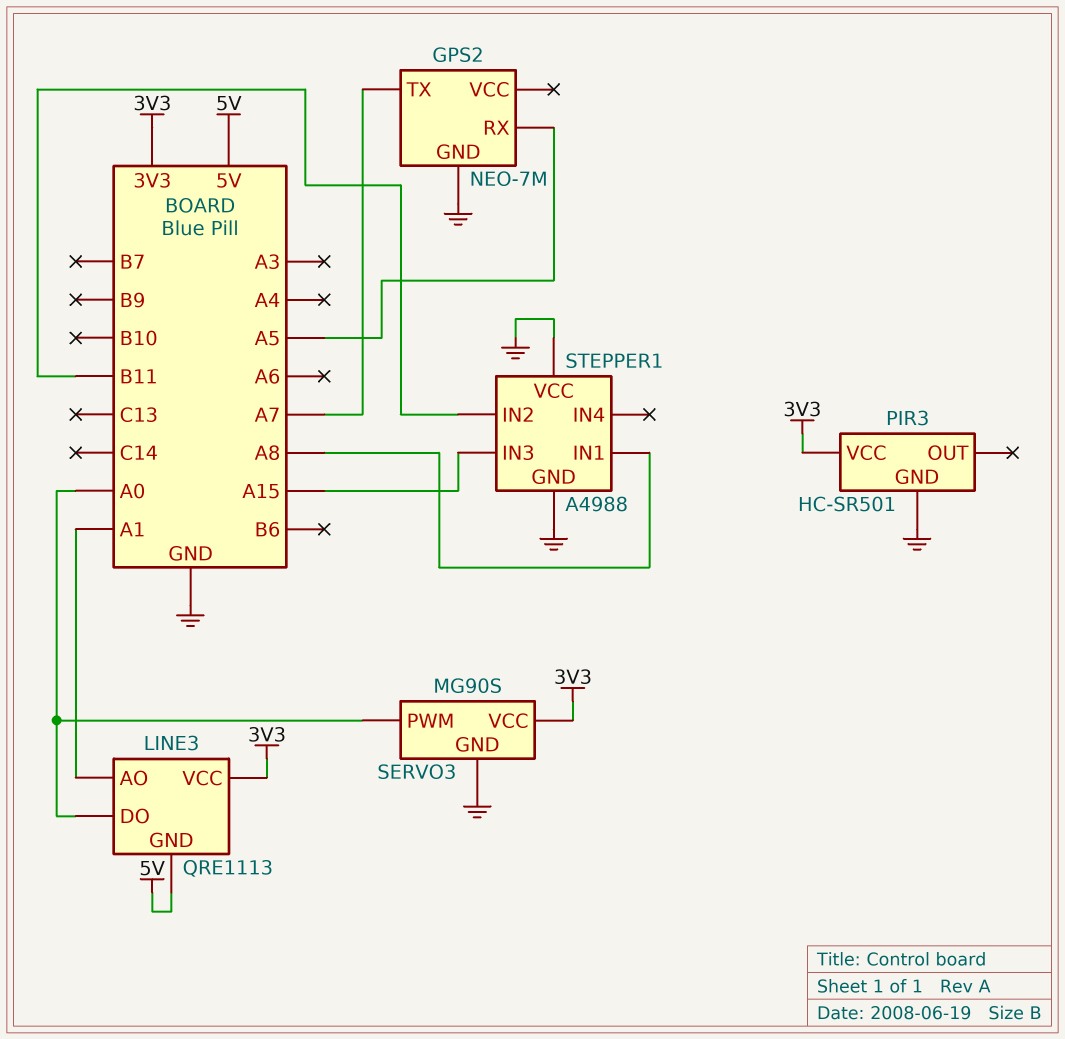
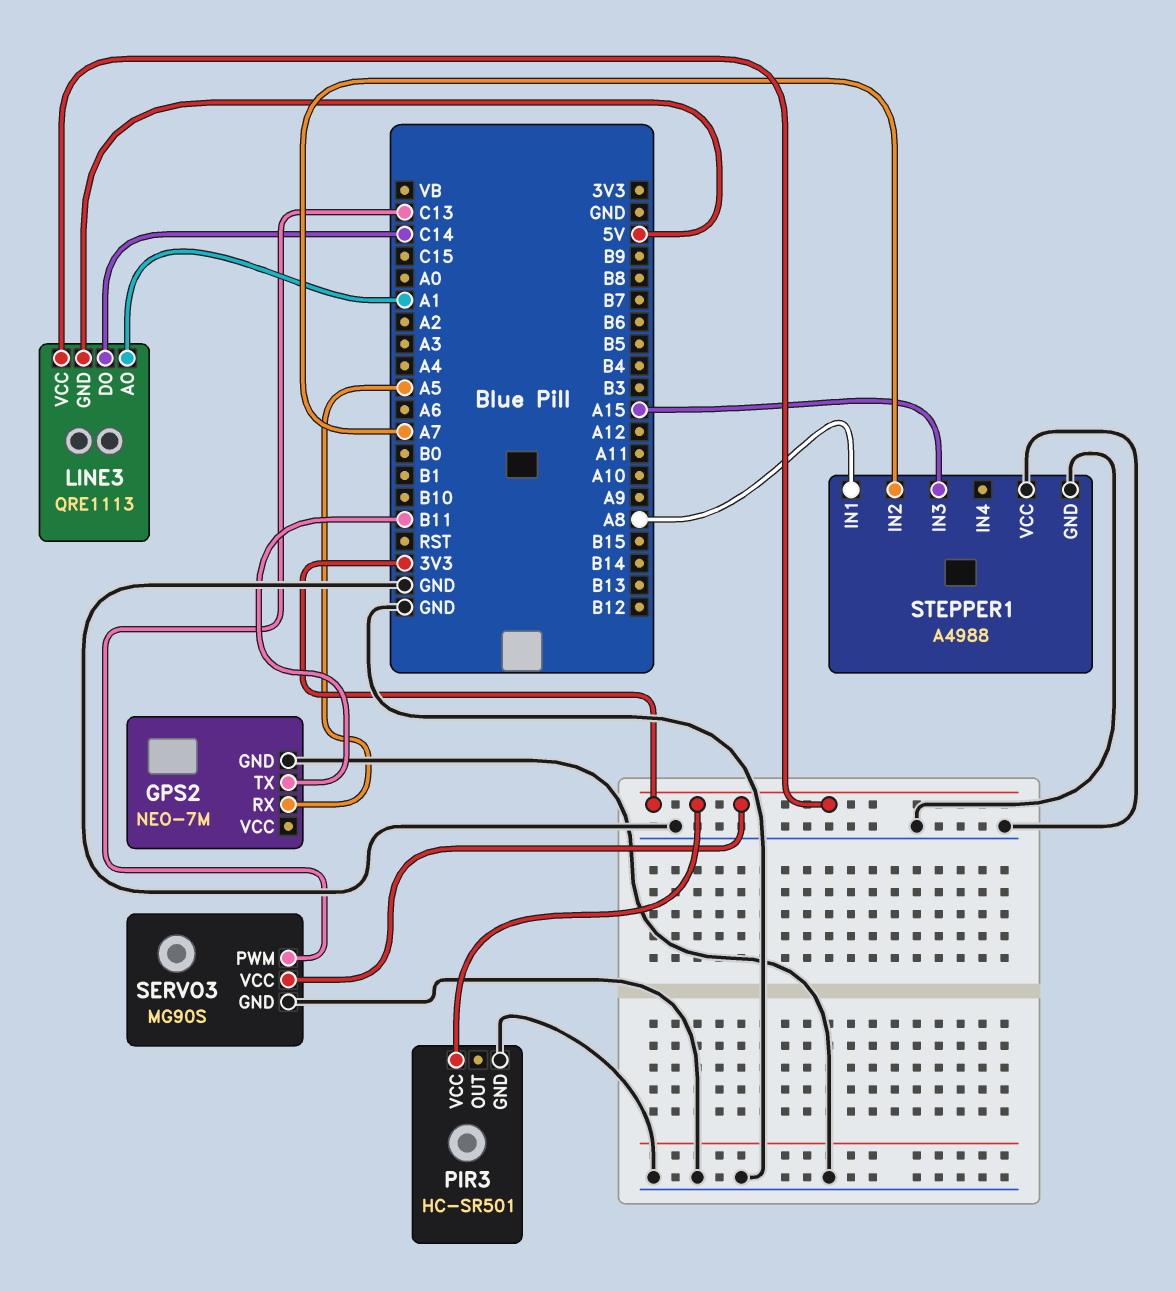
GPS2 pin TX: A7 -> B11
LINE3 pin DO: A0 -> C14
SERVO3 pin PWM: A0 -> C13
STEPPER1 pin IN2: B11 -> A7

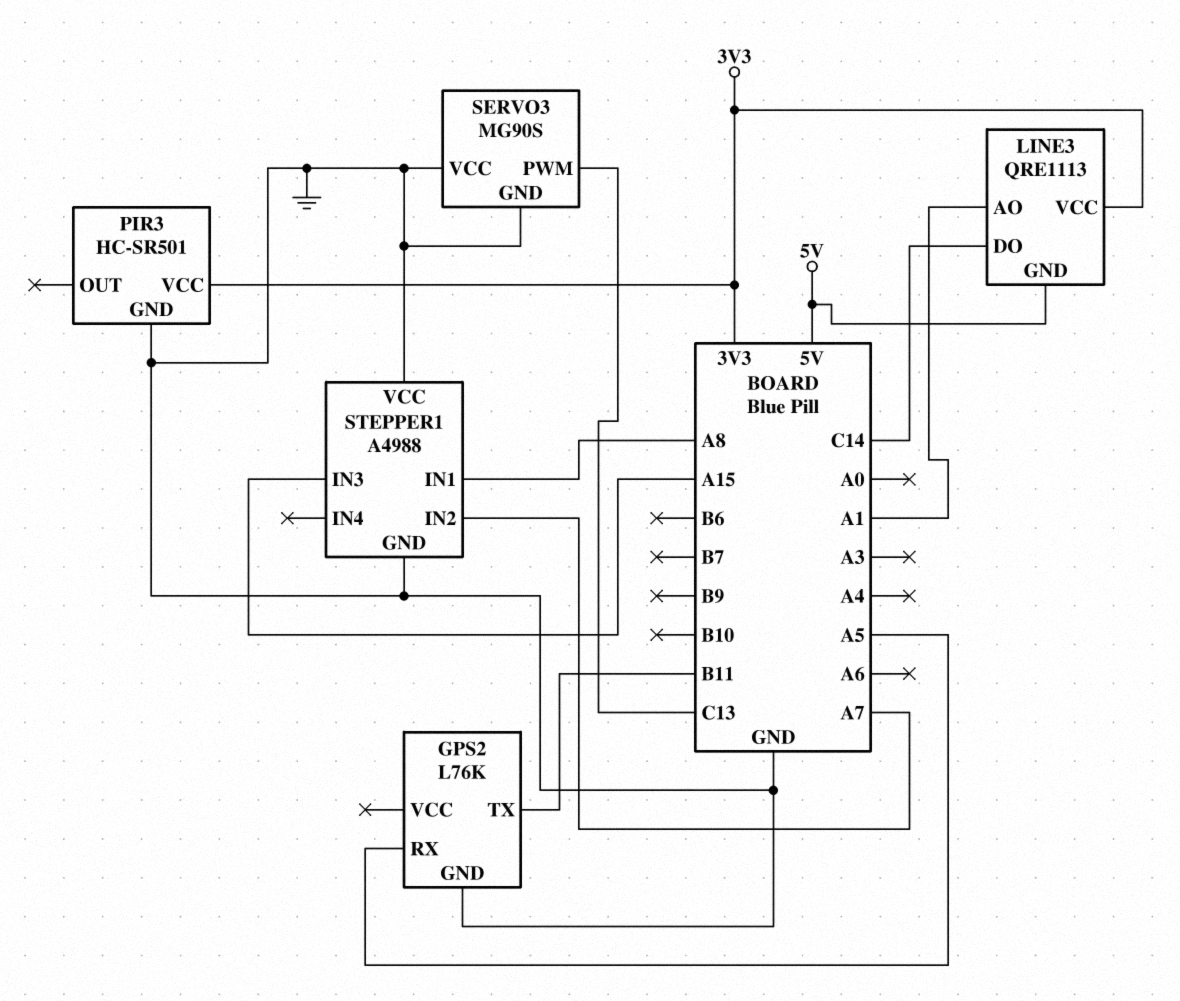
GPS2: NEO-7M -> L76K
SERVO3 pin VCC: 3V3 -> GND

